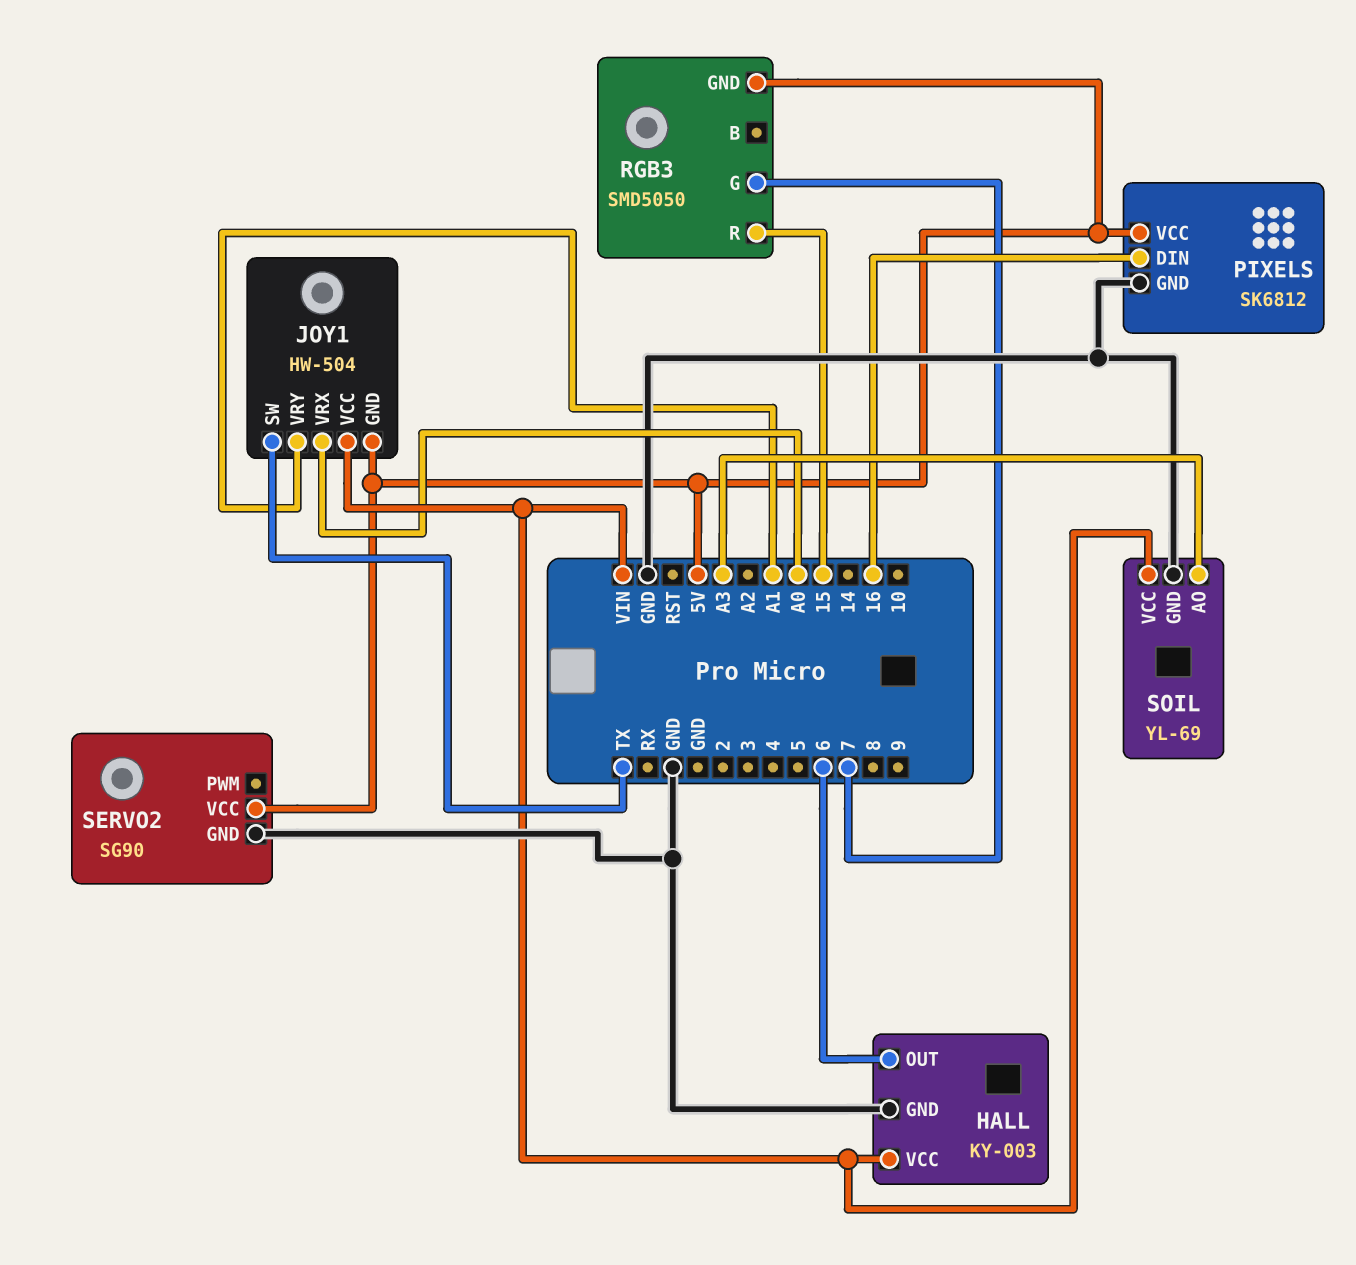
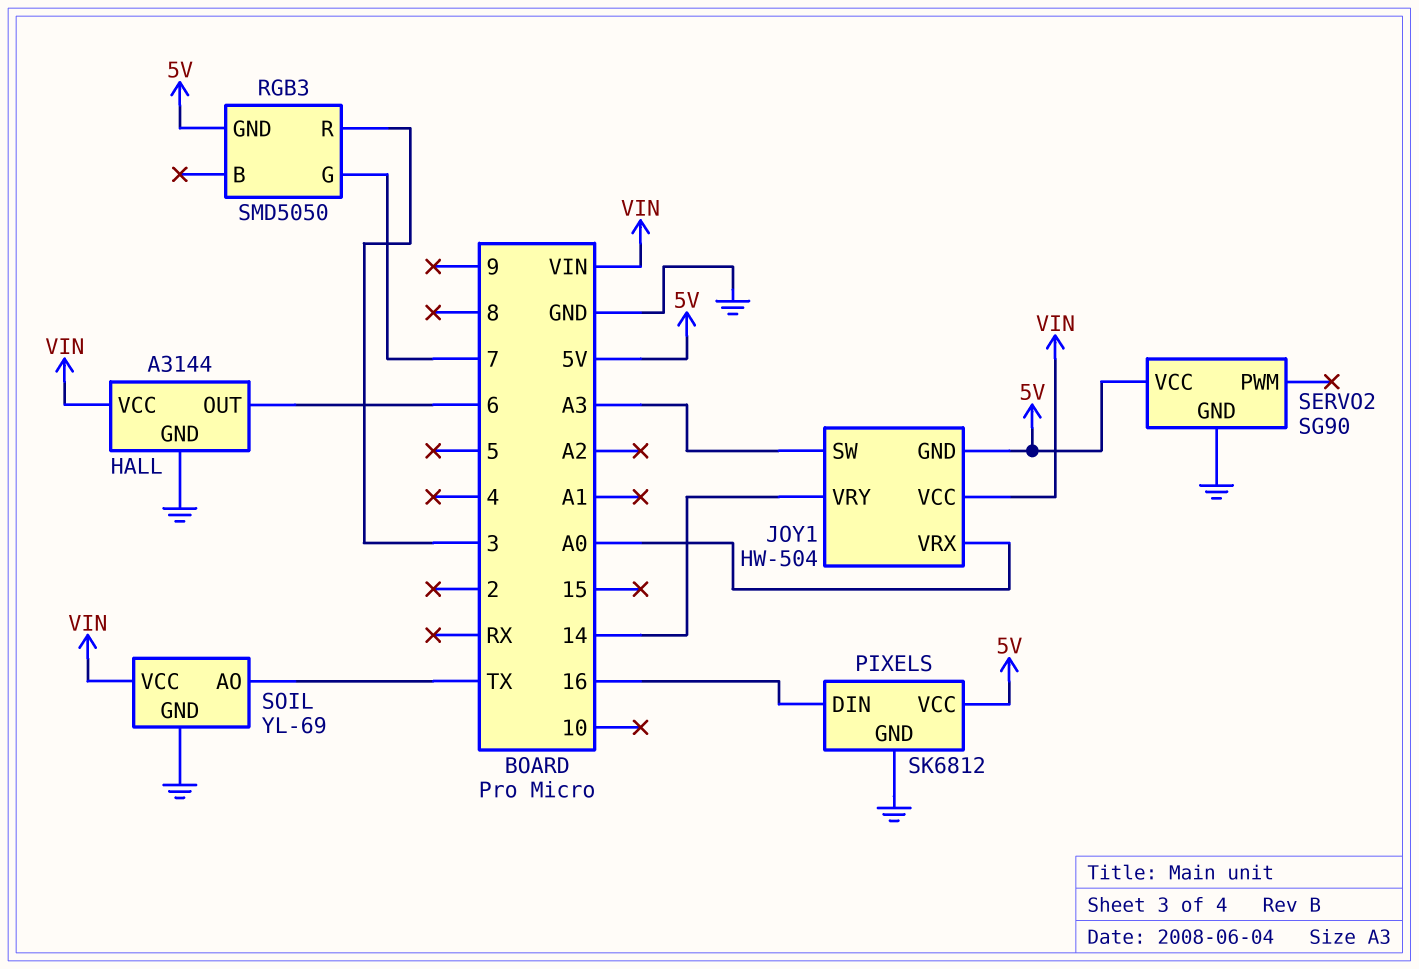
HALL: KY-003 -> A3144
JOY1 pin SW: TX -> A3
JOY1 pin VRY: A1 -> 14
RGB3 pin R: 15 -> 3
SOIL pin AO: A3 -> TX

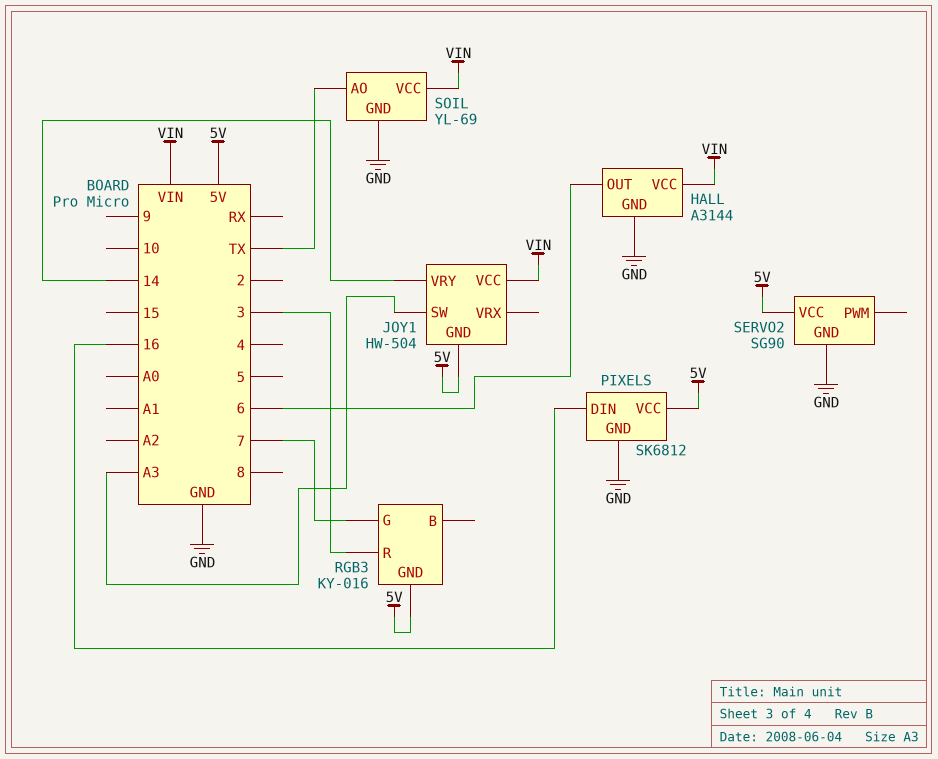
JOY1 pin VRX: A0 -> none
RGB3: SMD5050 -> KY-016

